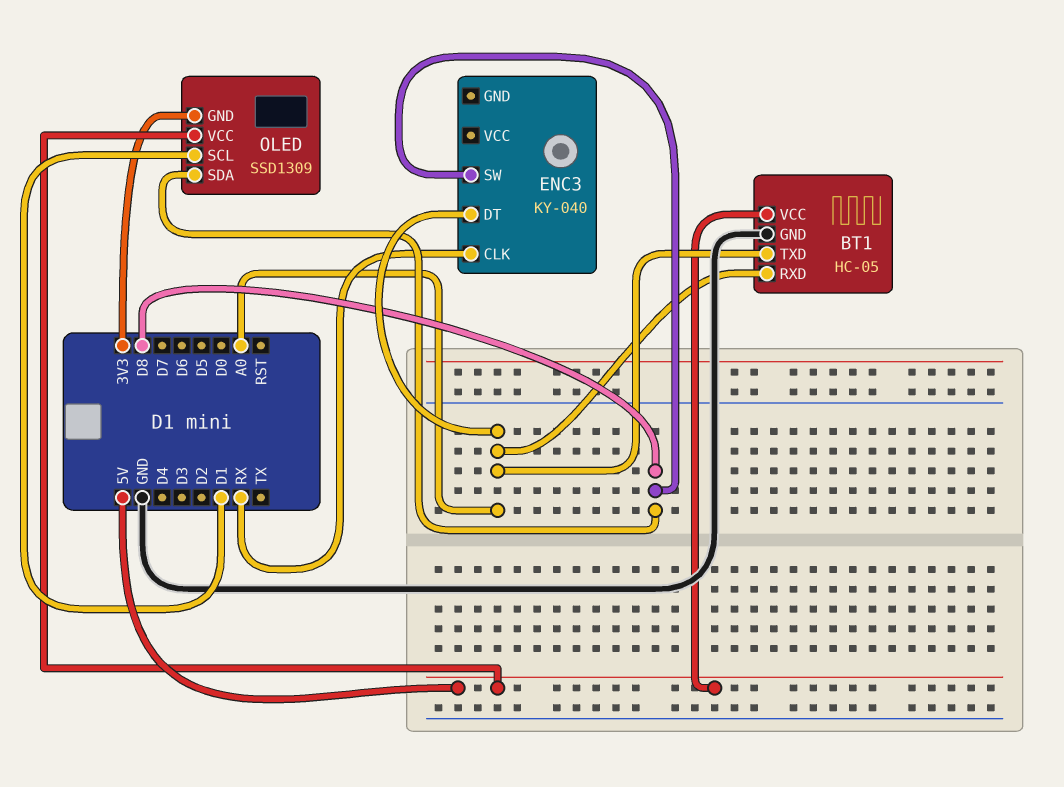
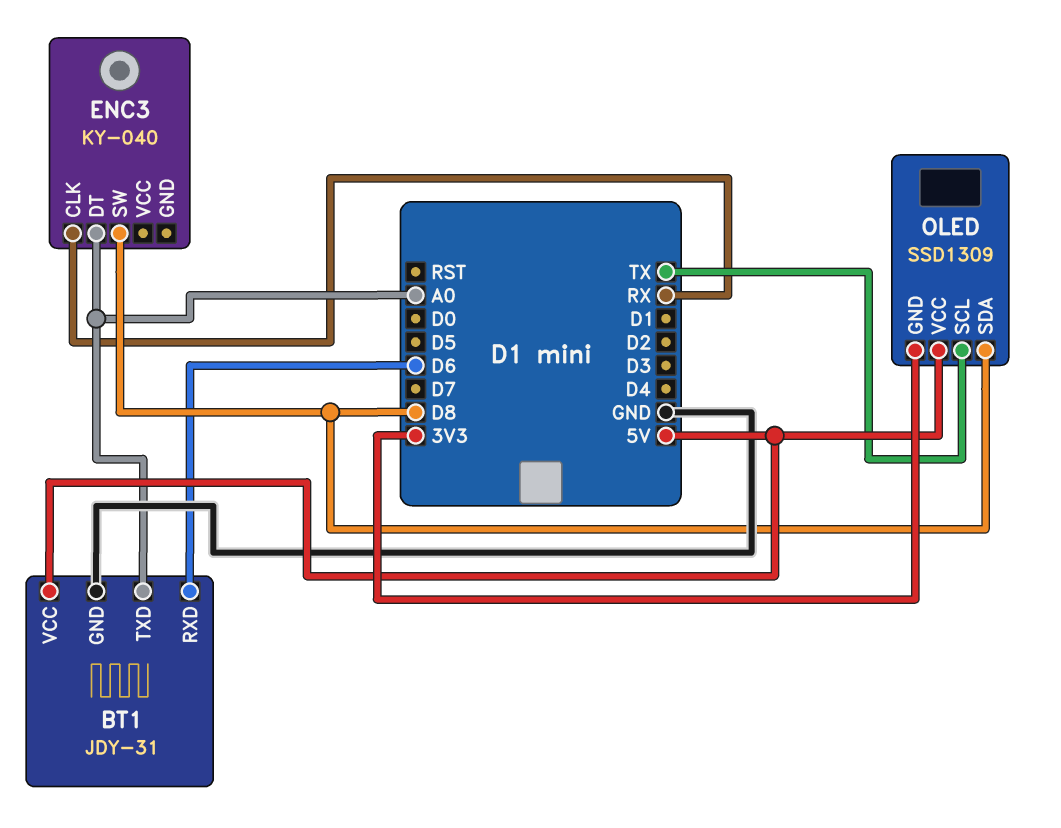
BT1: HC-05 -> JDY-31
BT1 pin RXD: A0 -> D6
OLED pin SCL: D1 -> TX

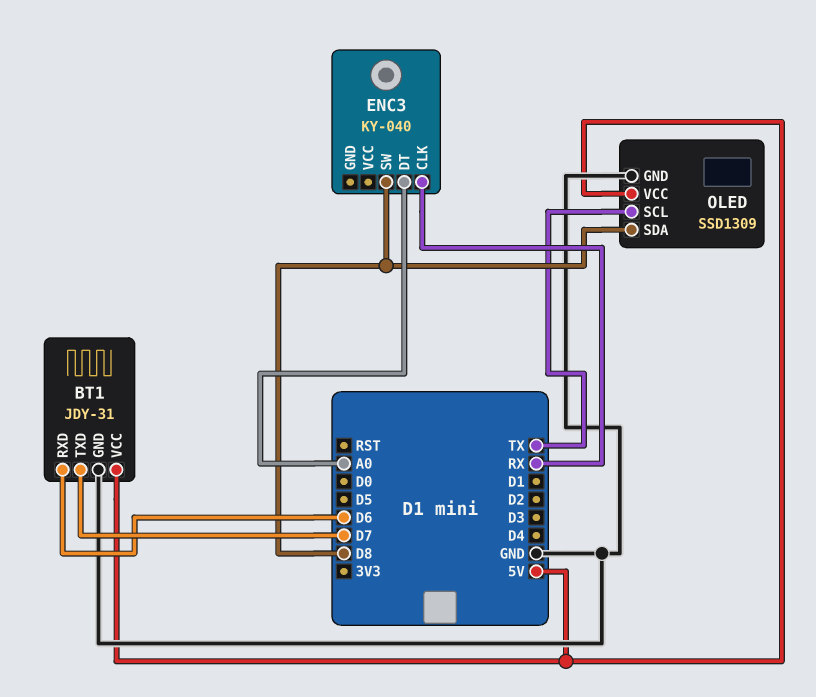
BT1 pin TXD: A0 -> D7
OLED pin GND: 3V3 -> GND

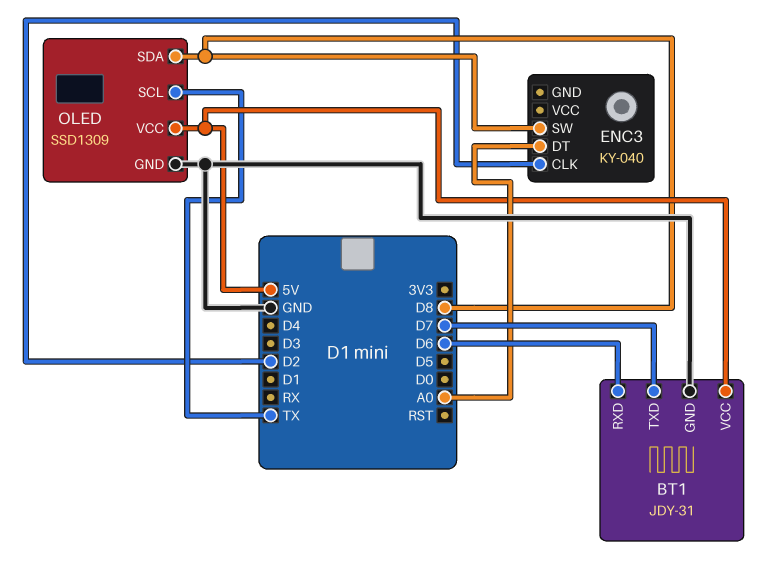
ENC3 pin CLK: RX -> D2

